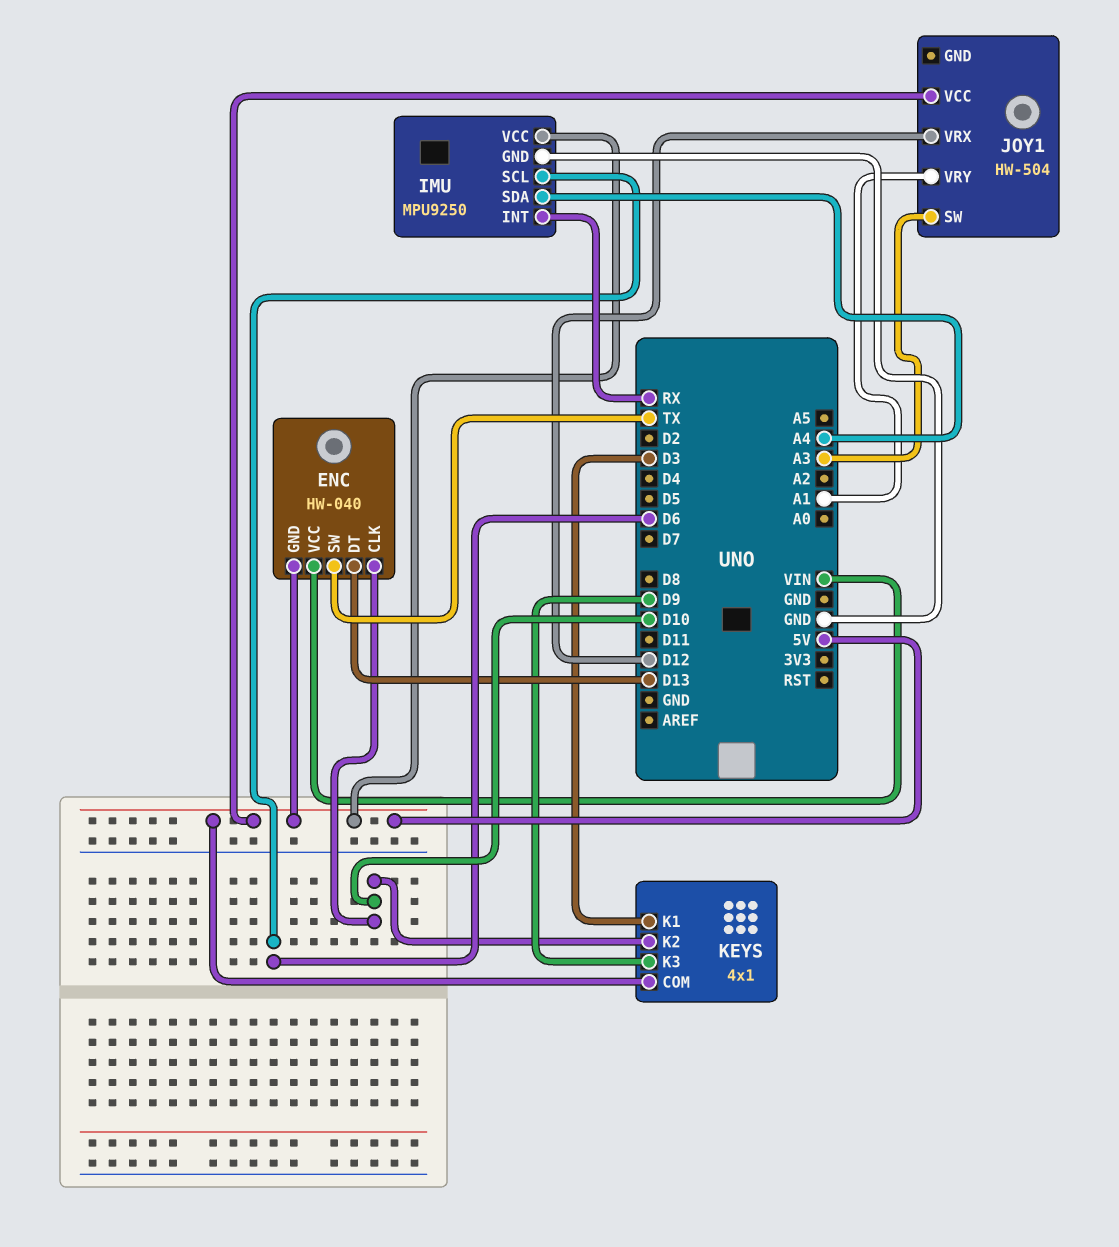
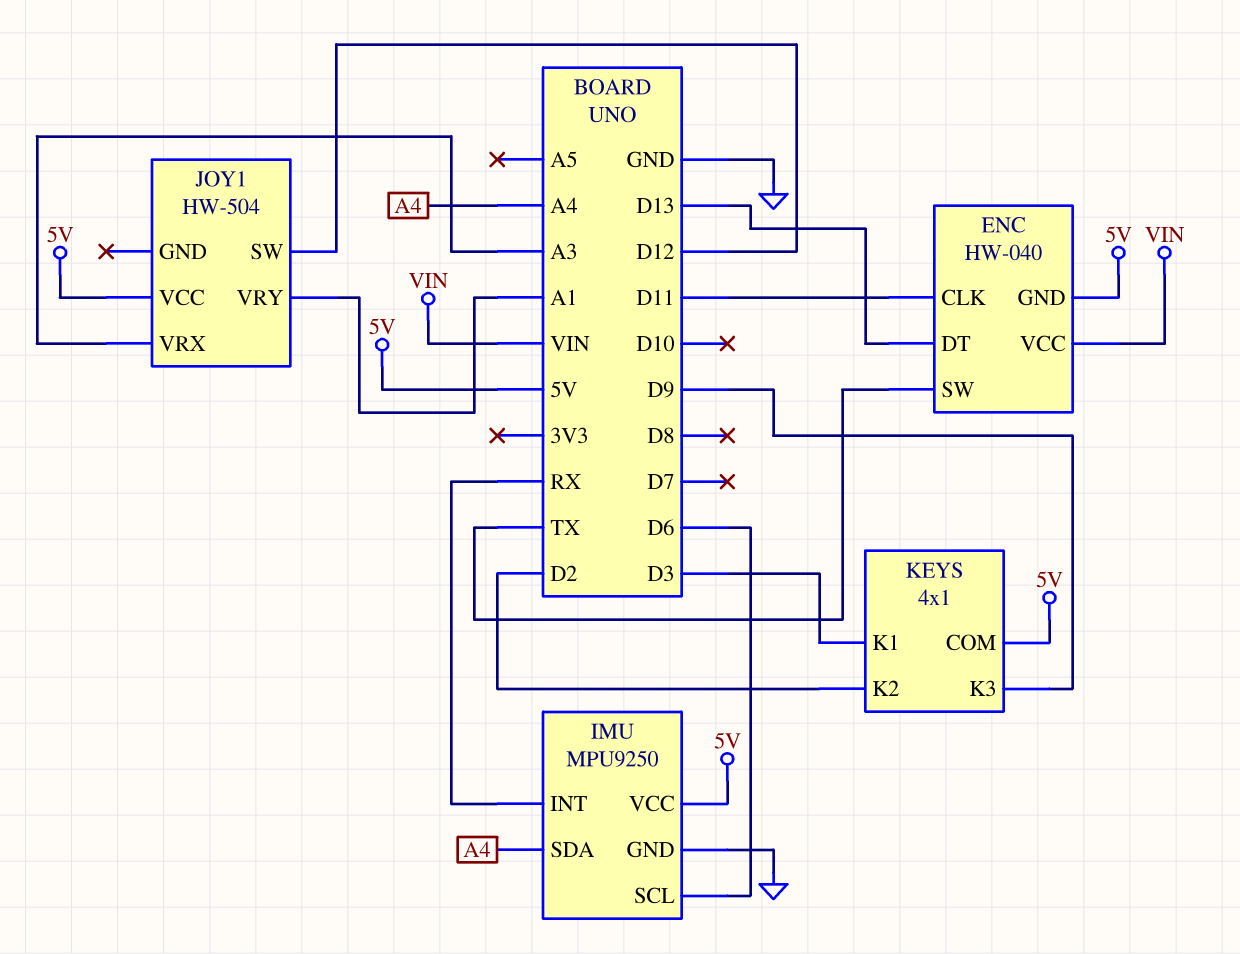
ENC pin CLK: D10 -> D11
JOY1 pin SW: A3 -> D12
JOY1 pin VRX: D12 -> A3
KEYS pin K2: D10 -> D2

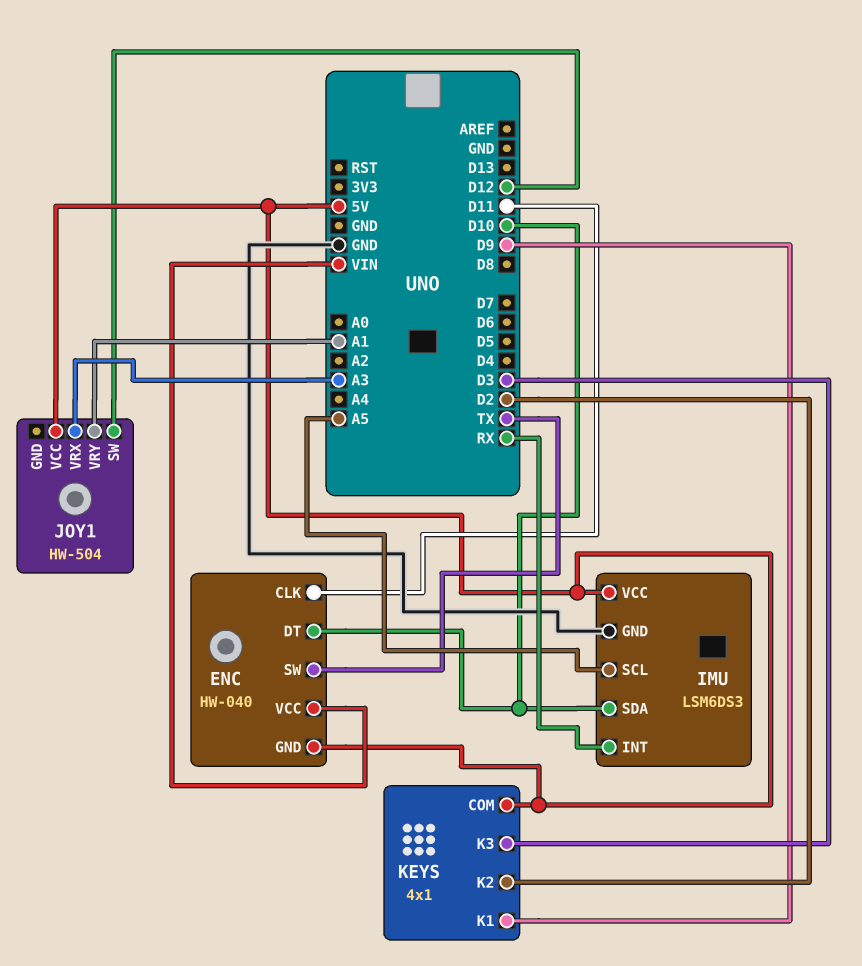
ENC pin DT: D13 -> D10
IMU: MPU9250 -> LSM6DS3
IMU pin SCL: D6 -> A5
IMU pin SDA: A4 -> D10
KEYS pin K1: D3 -> D9
KEYS pin K3: D9 -> D3

